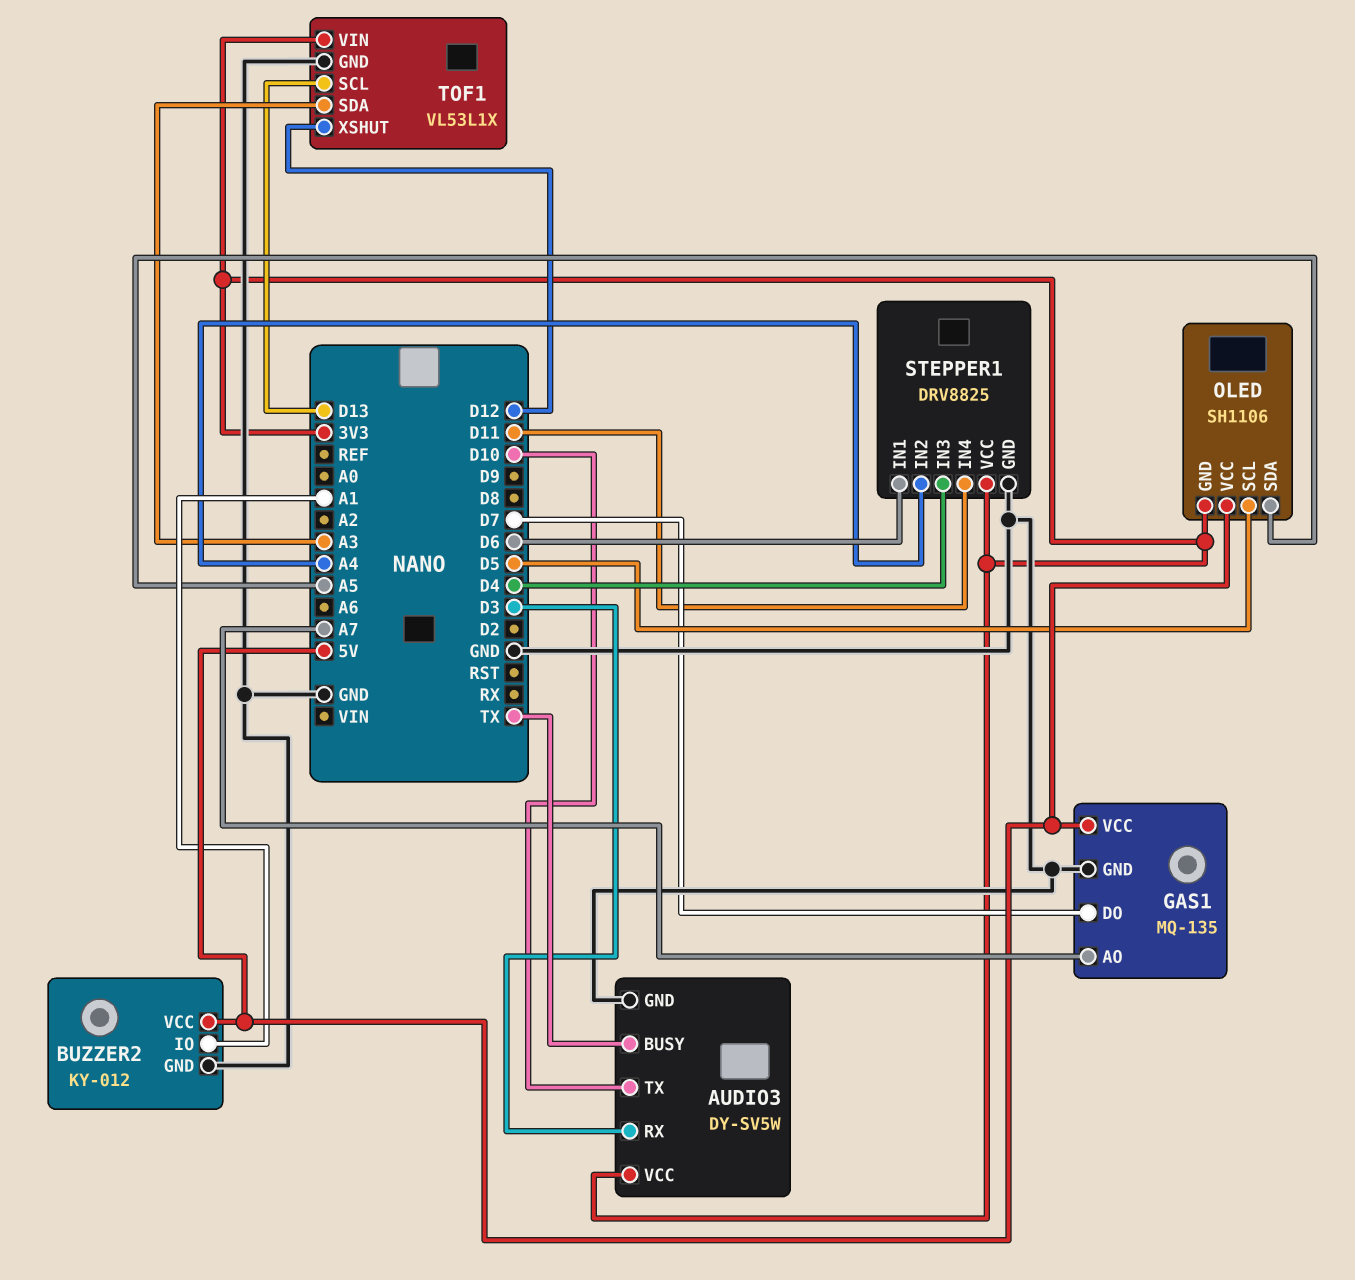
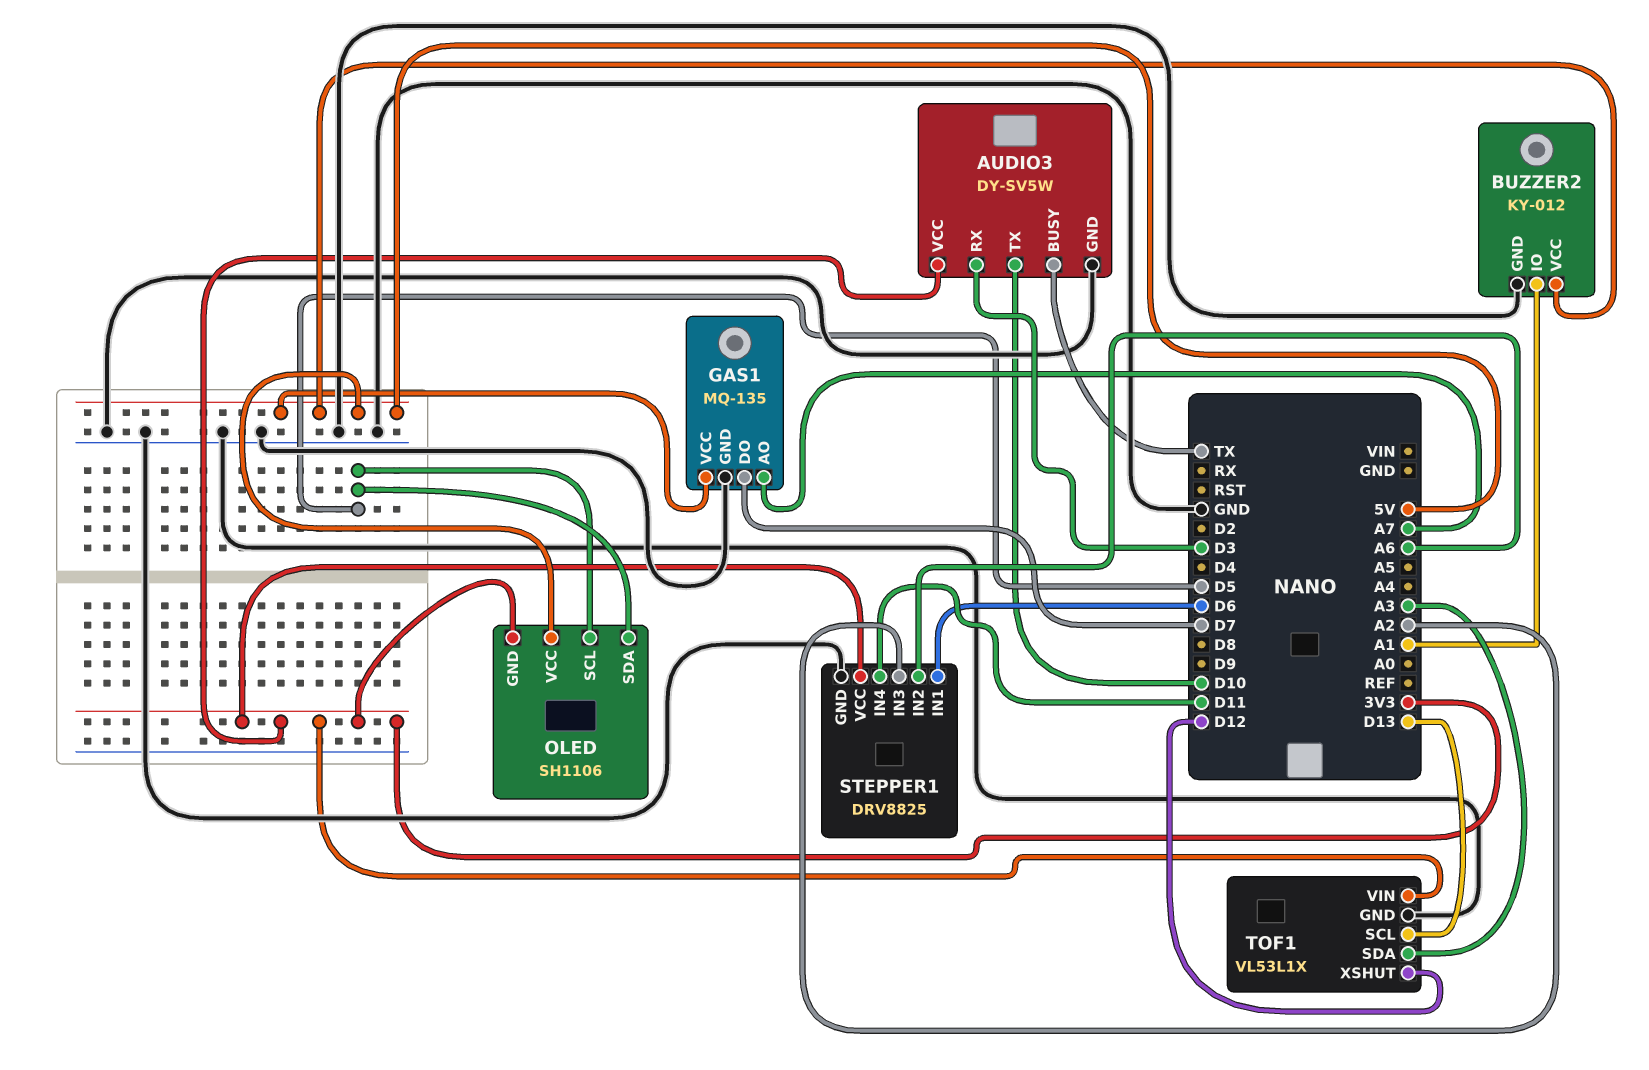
OLED pin SDA: A5 -> D5
STEPPER1 pin IN2: A4 -> A6
STEPPER1 pin IN3: D4 -> A2

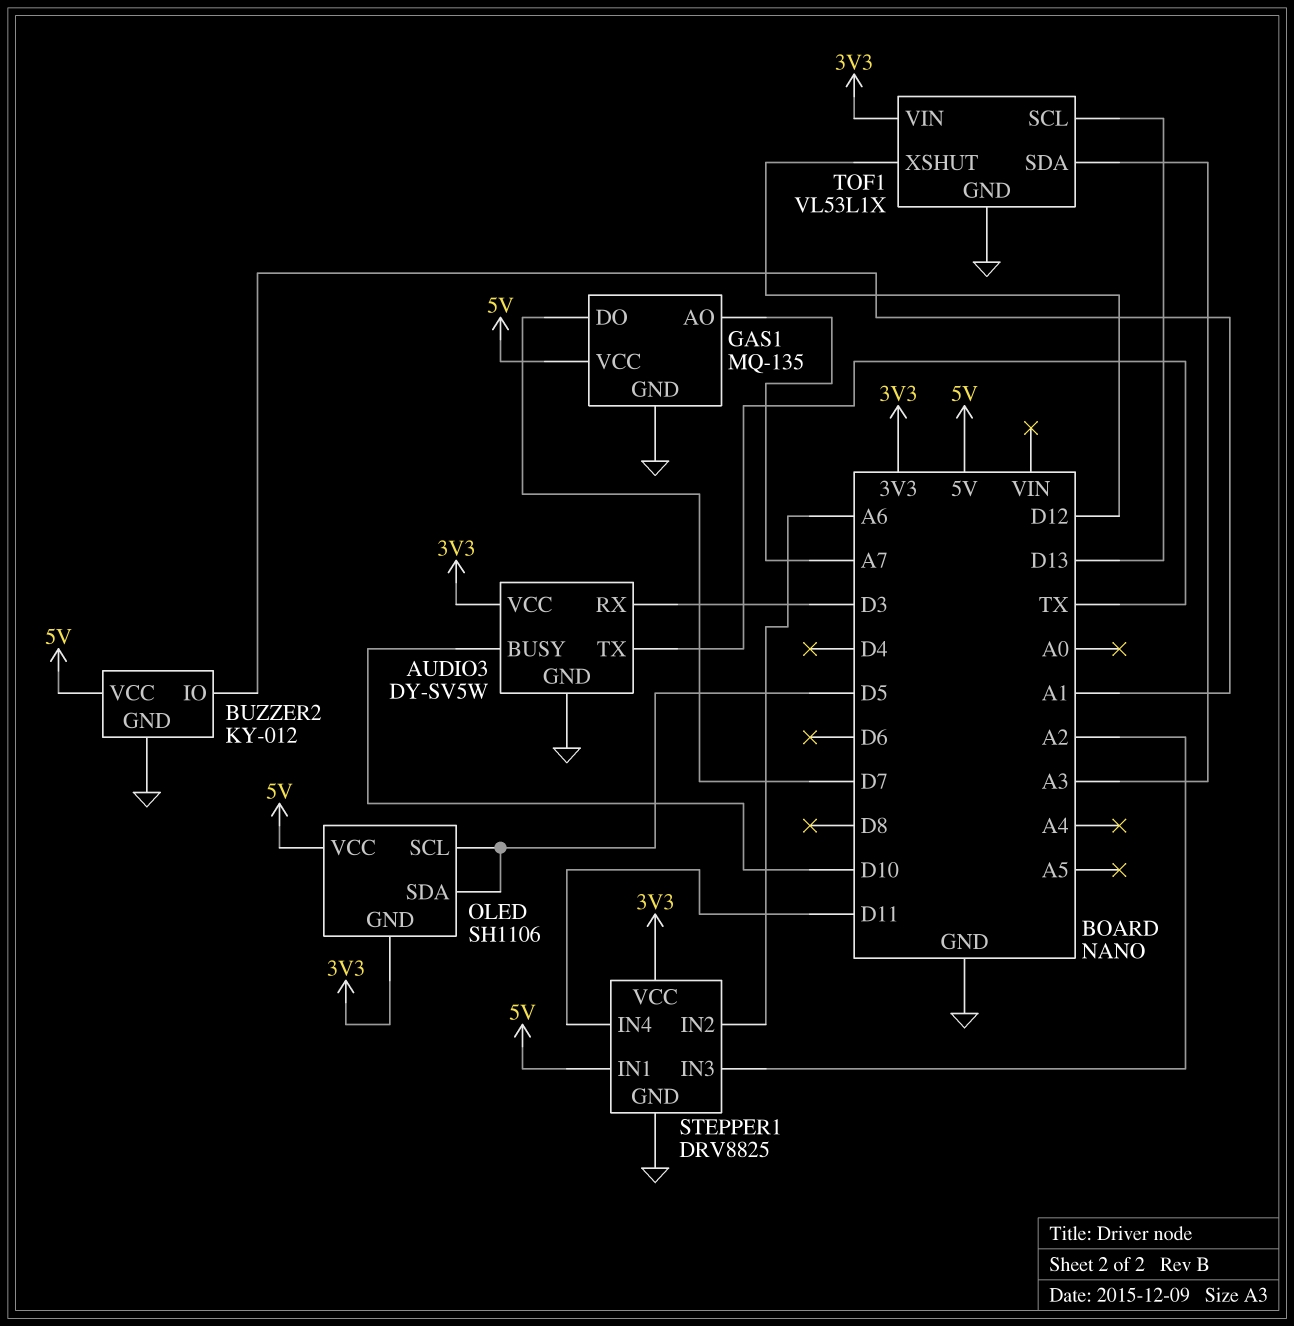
AUDIO3 pin BUSY: TX -> D10
AUDIO3 pin TX: D10 -> TX
STEPPER1 pin IN1: D6 -> 5V

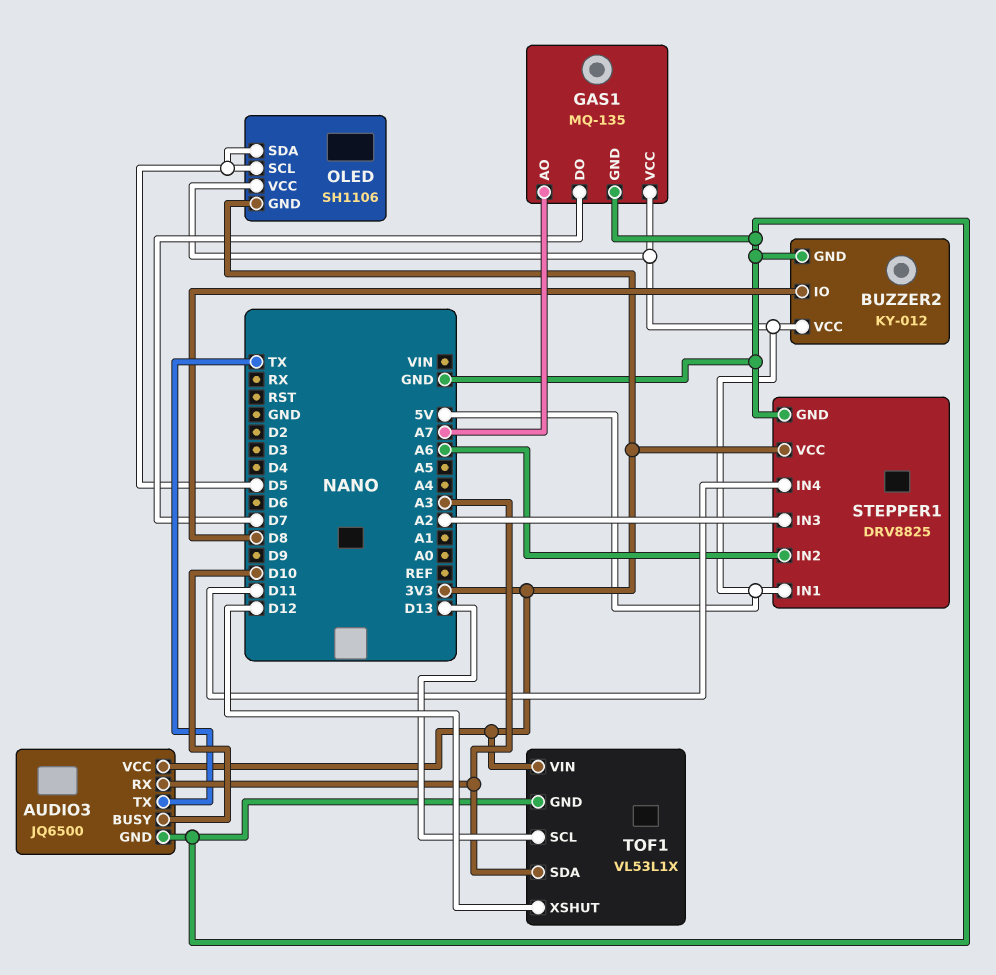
AUDIO3: DY-SV5W -> JQ6500
AUDIO3 pin RX: D3 -> A3
BUZZER2 pin IO: A1 -> D8

